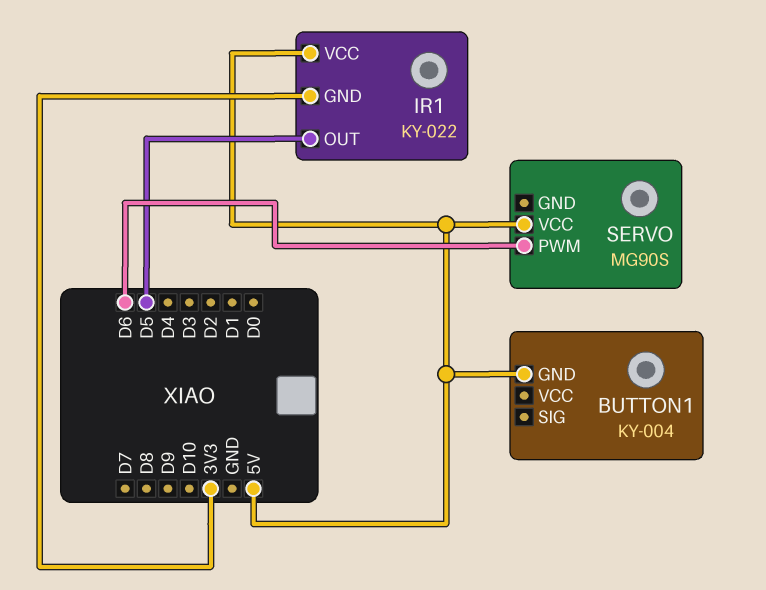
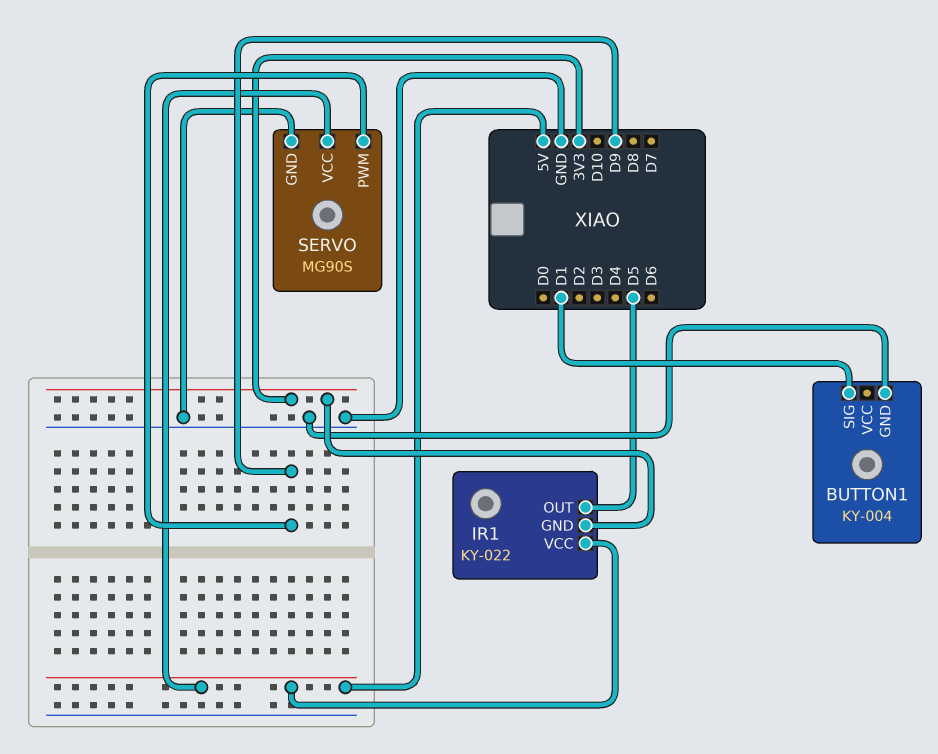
BUTTON1 pin GND: 5V -> GND
BUTTON1 pin SIG: none -> D1
SERVO pin GND: none -> GND
SERVO pin PWM: D6 -> D9

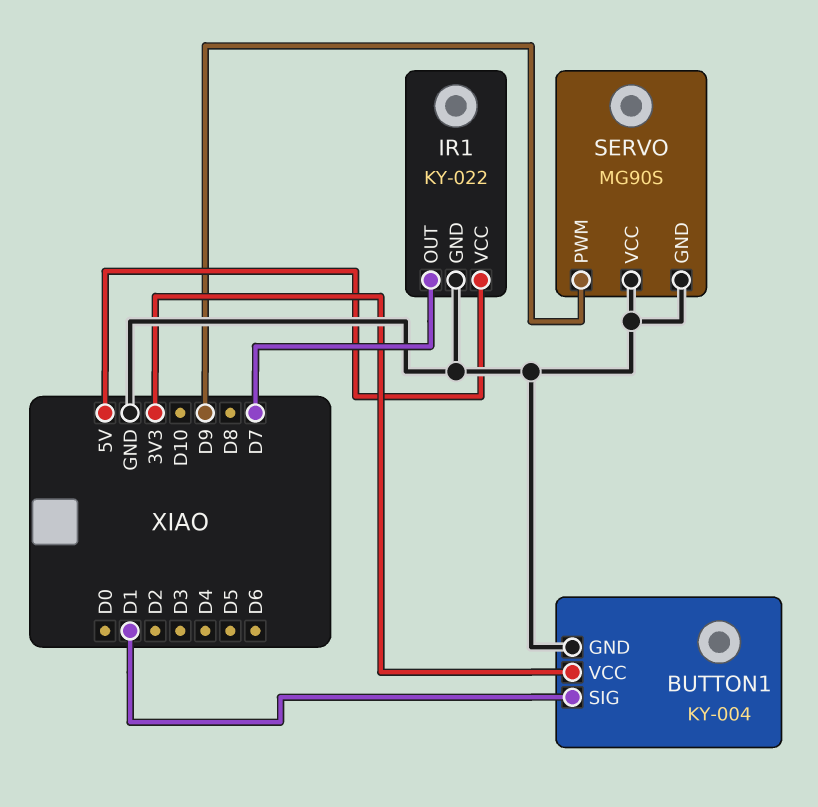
BUTTON1 pin VCC: none -> 3V3
IR1 pin GND: 3V3 -> GND
IR1 pin OUT: D5 -> D7
SERVO pin VCC: 5V -> GND

